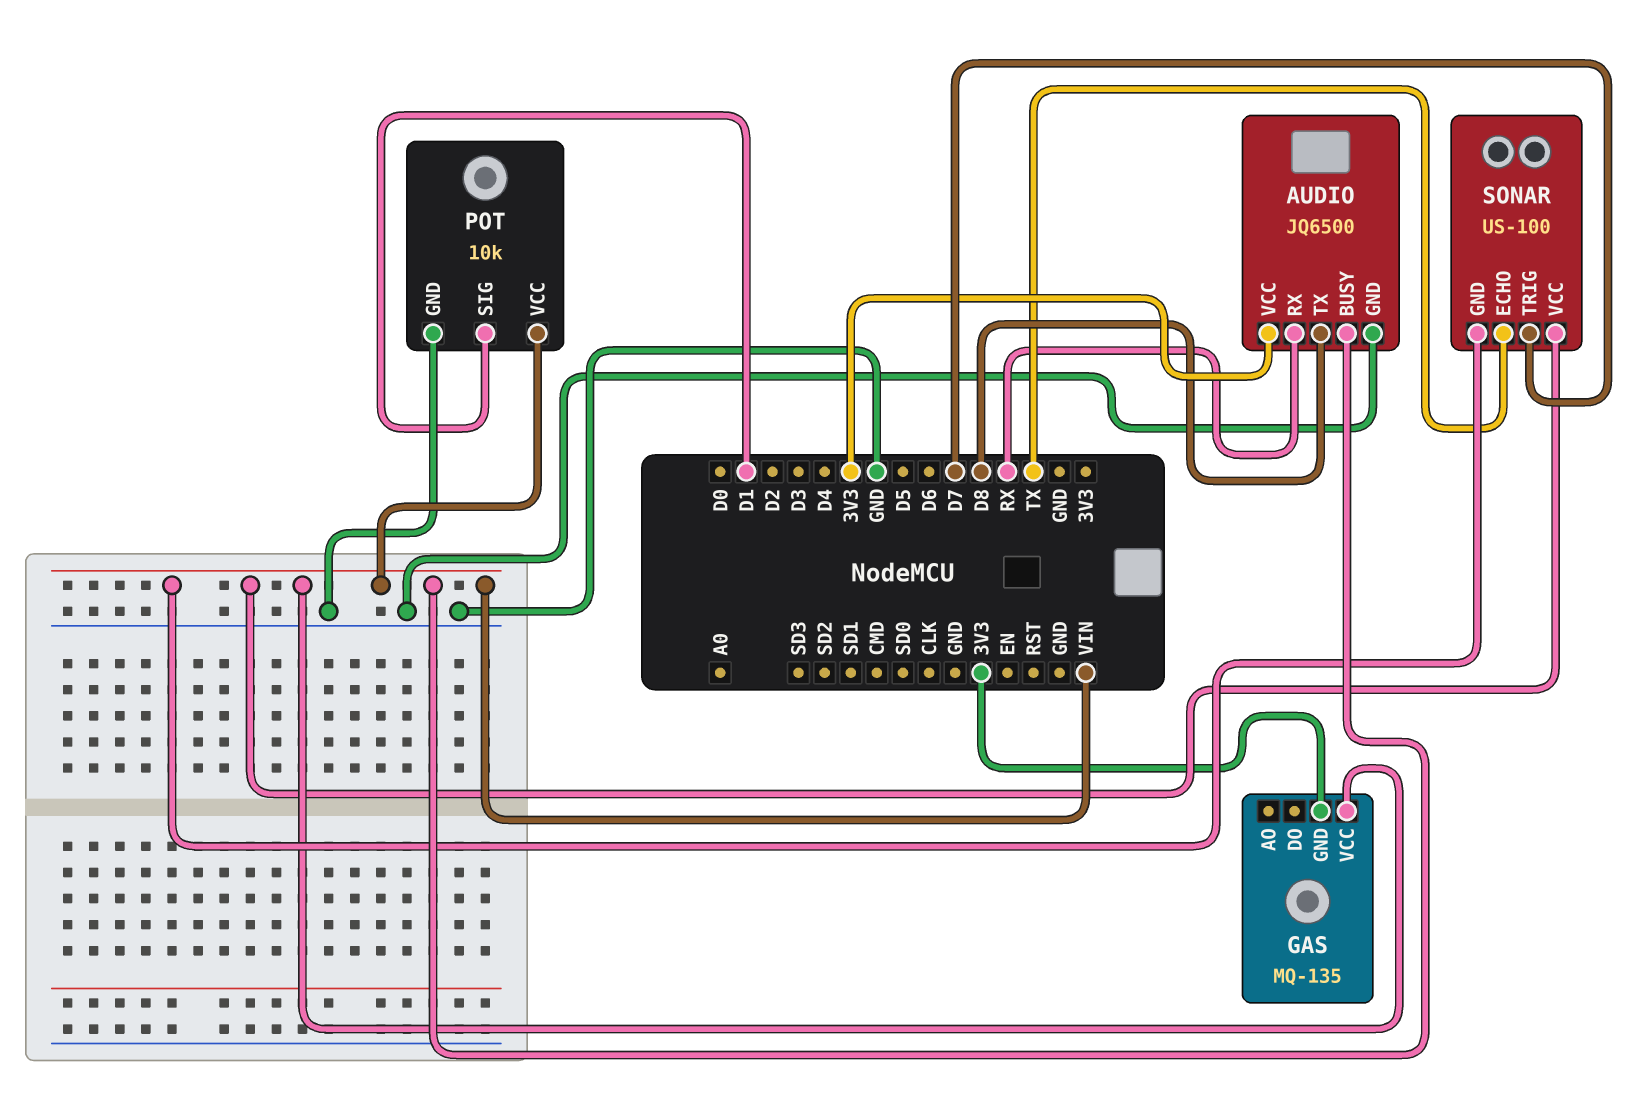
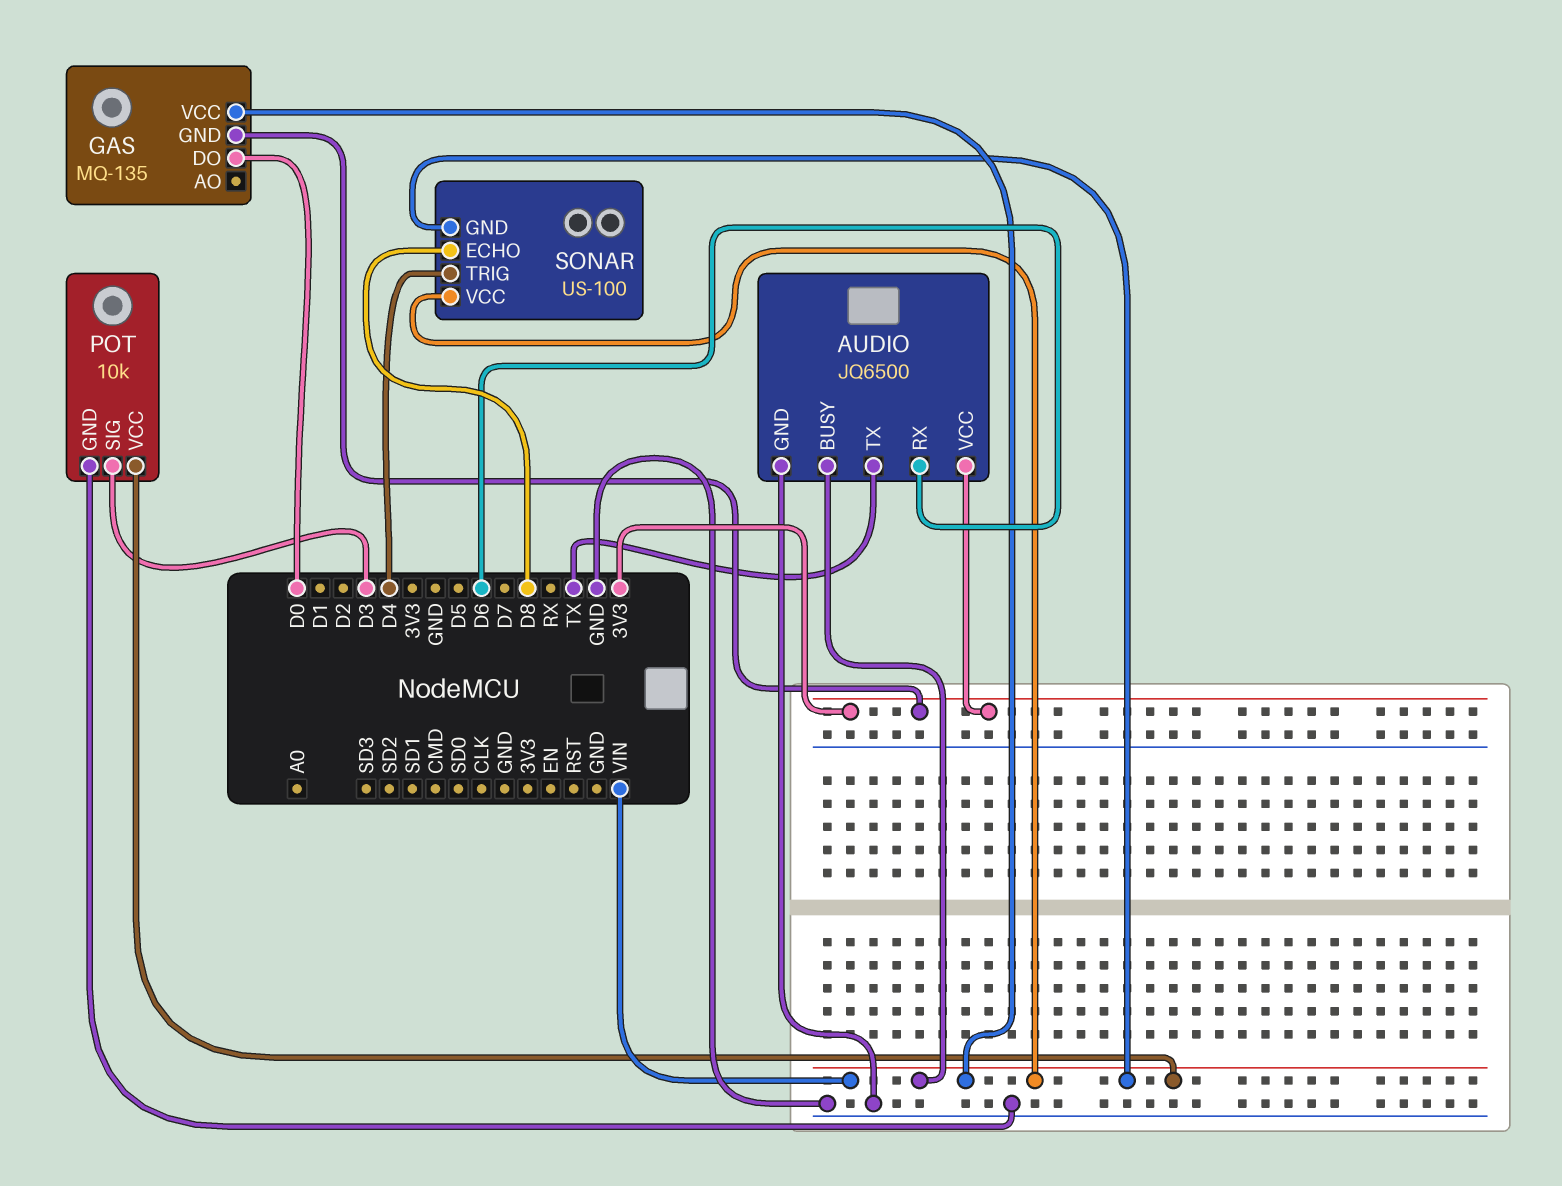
AUDIO pin RX: RX -> D6
AUDIO pin TX: D8 -> TX
GAS pin DO: none -> D0
POT pin SIG: D1 -> D3
SONAR pin ECHO: TX -> D8
SONAR pin TRIG: D7 -> D4

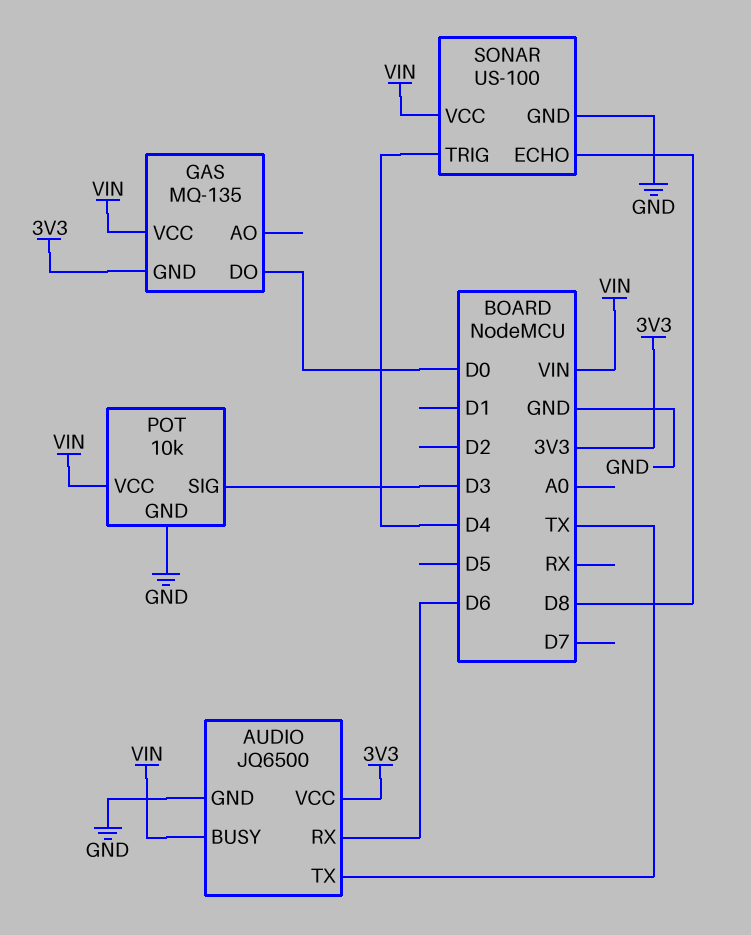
SONAR pin GND: VIN -> GND

